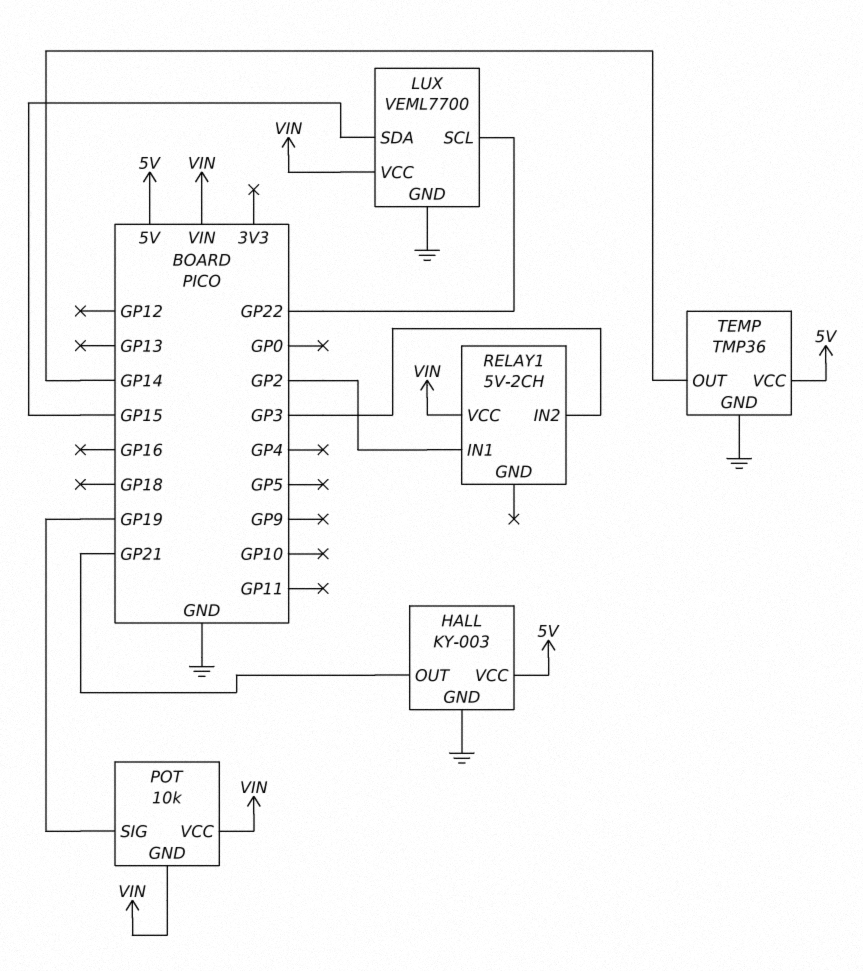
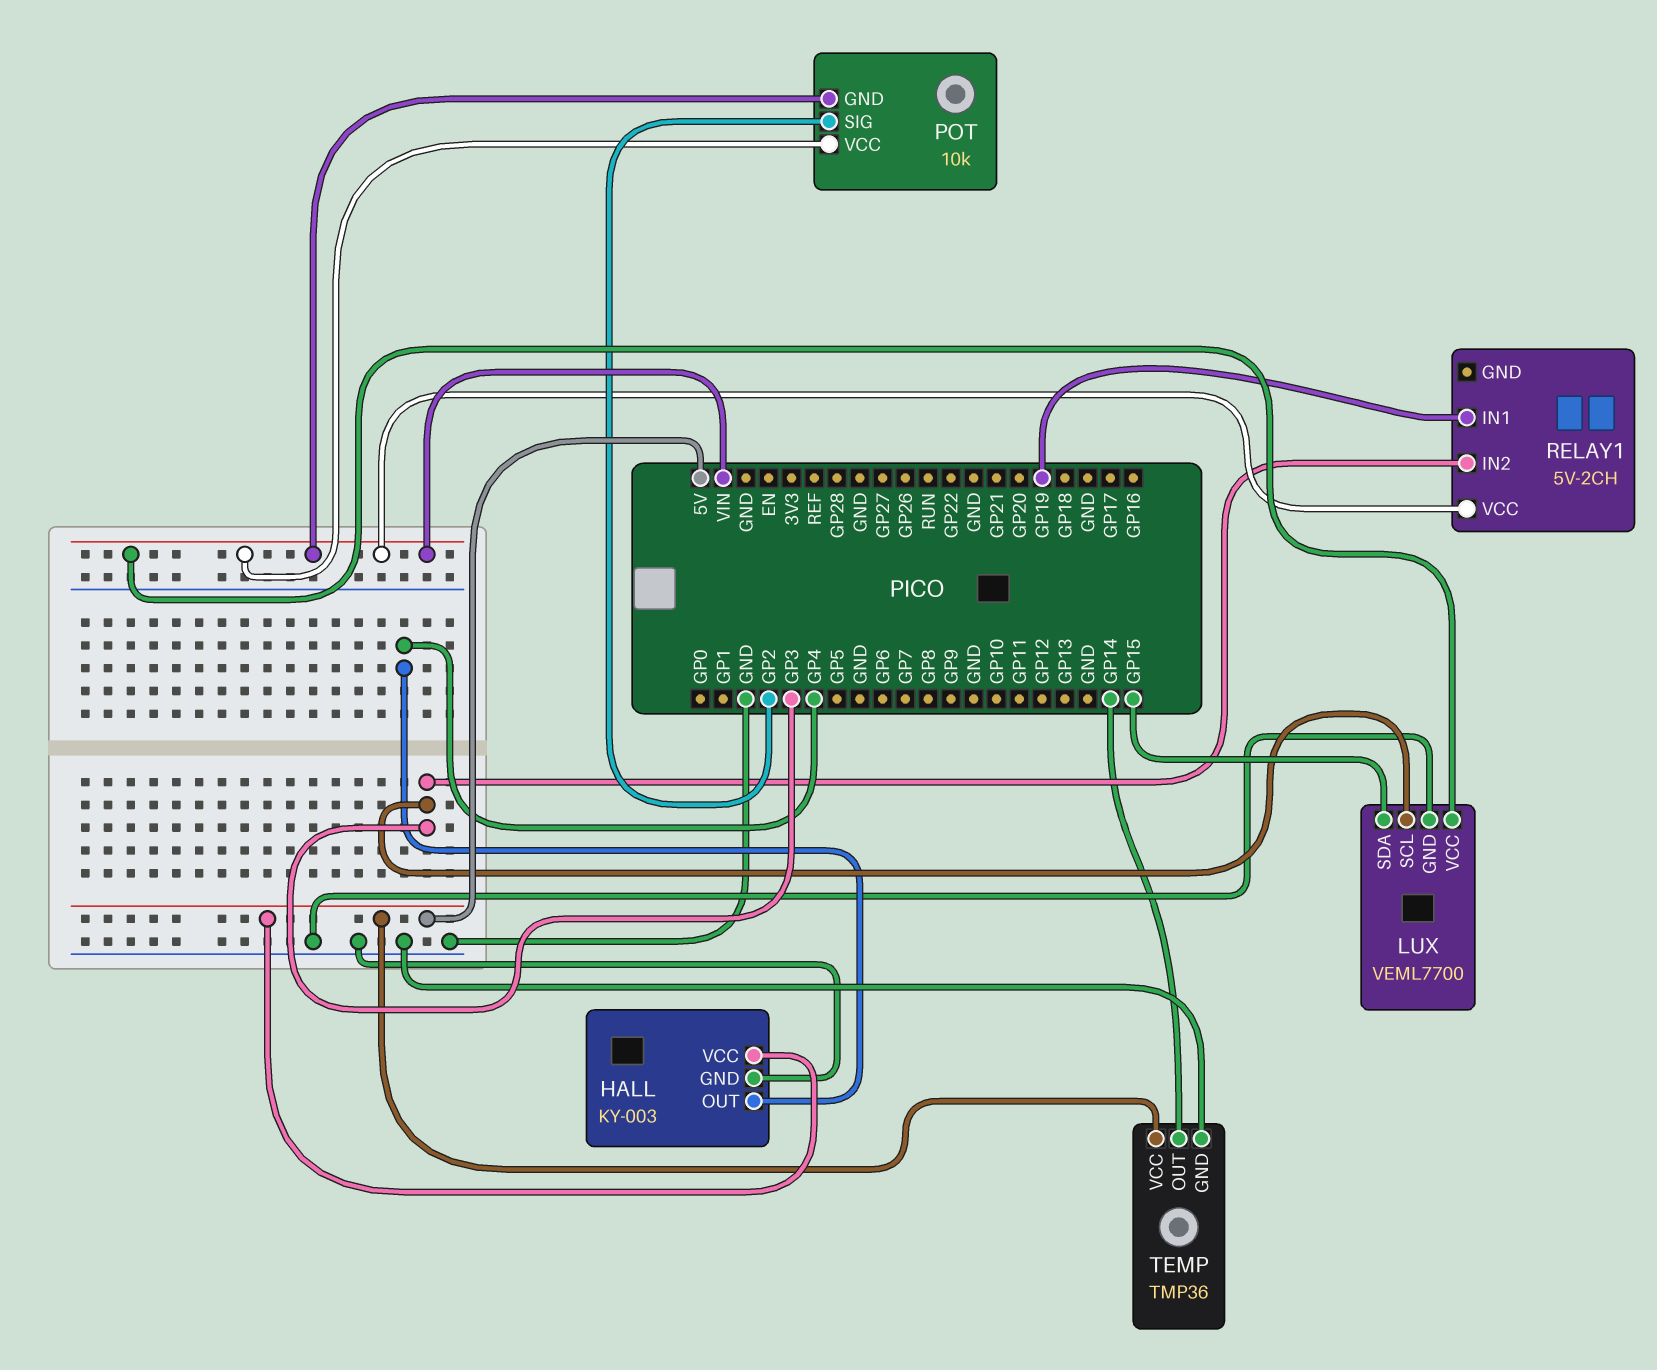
HALL pin OUT: GP21 -> GP4
LUX pin SCL: GP22 -> GP3
POT pin SIG: GP19 -> GP2
RELAY1 pin IN1: GP2 -> GP19

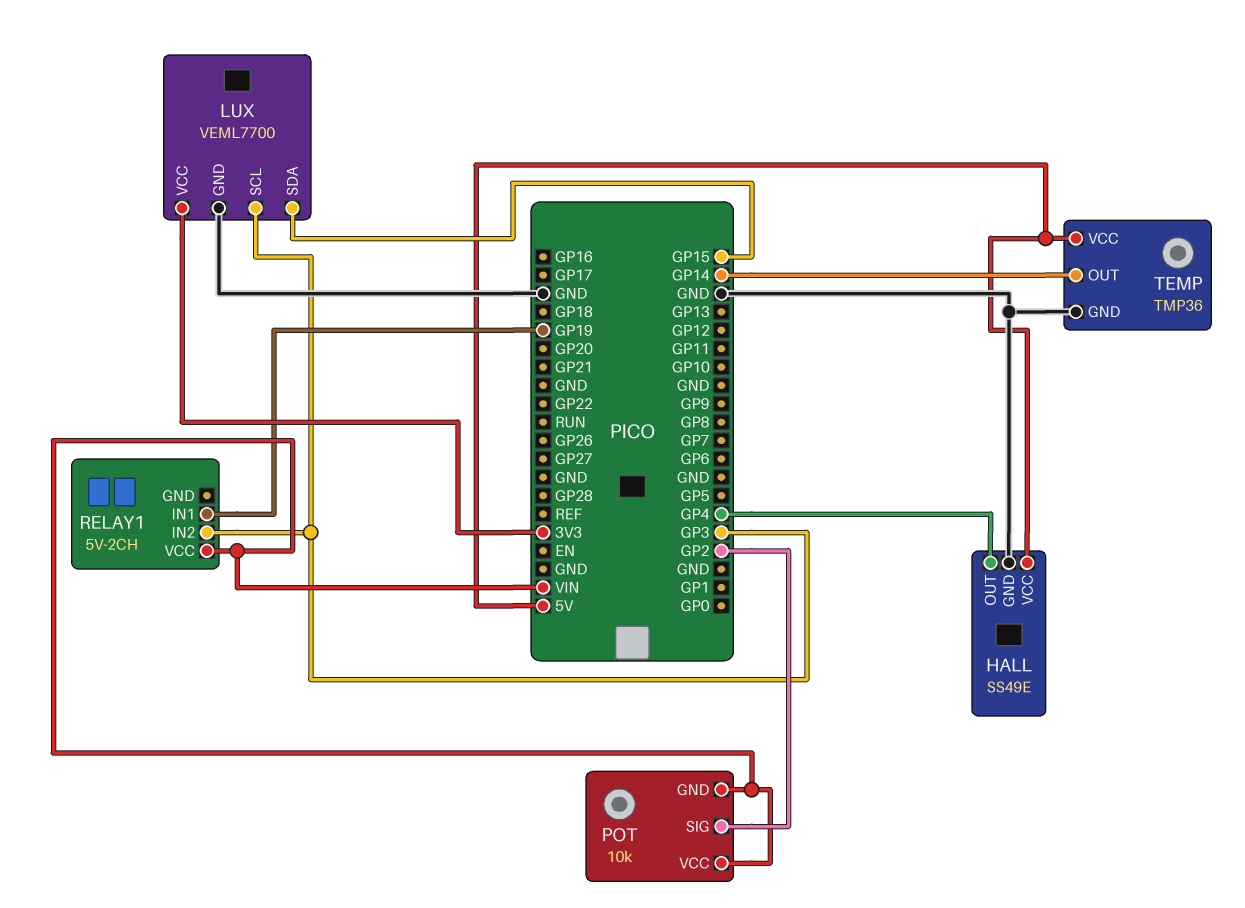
HALL: KY-003 -> SS49E
LUX pin VCC: VIN -> 3V3

